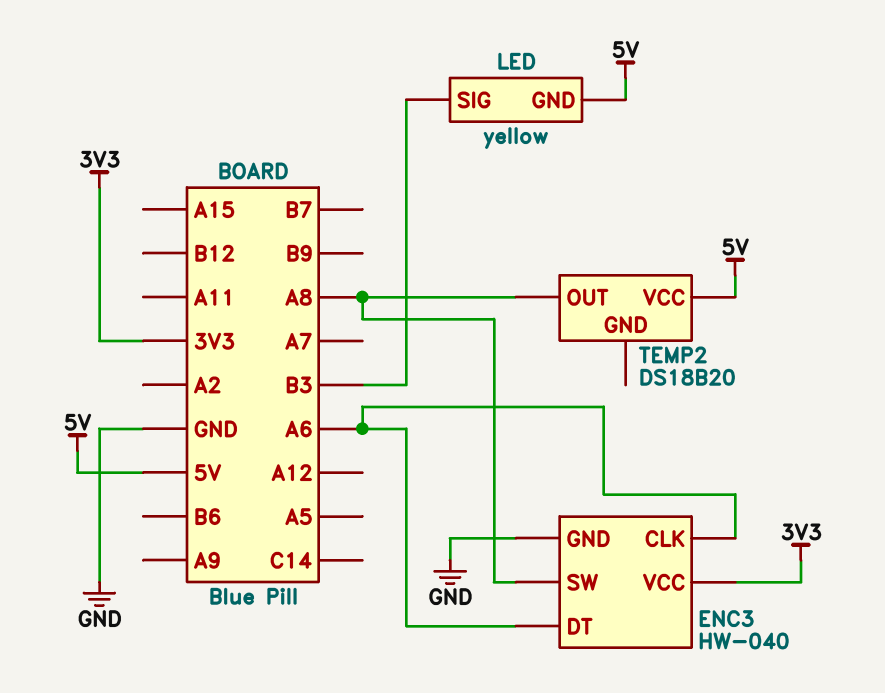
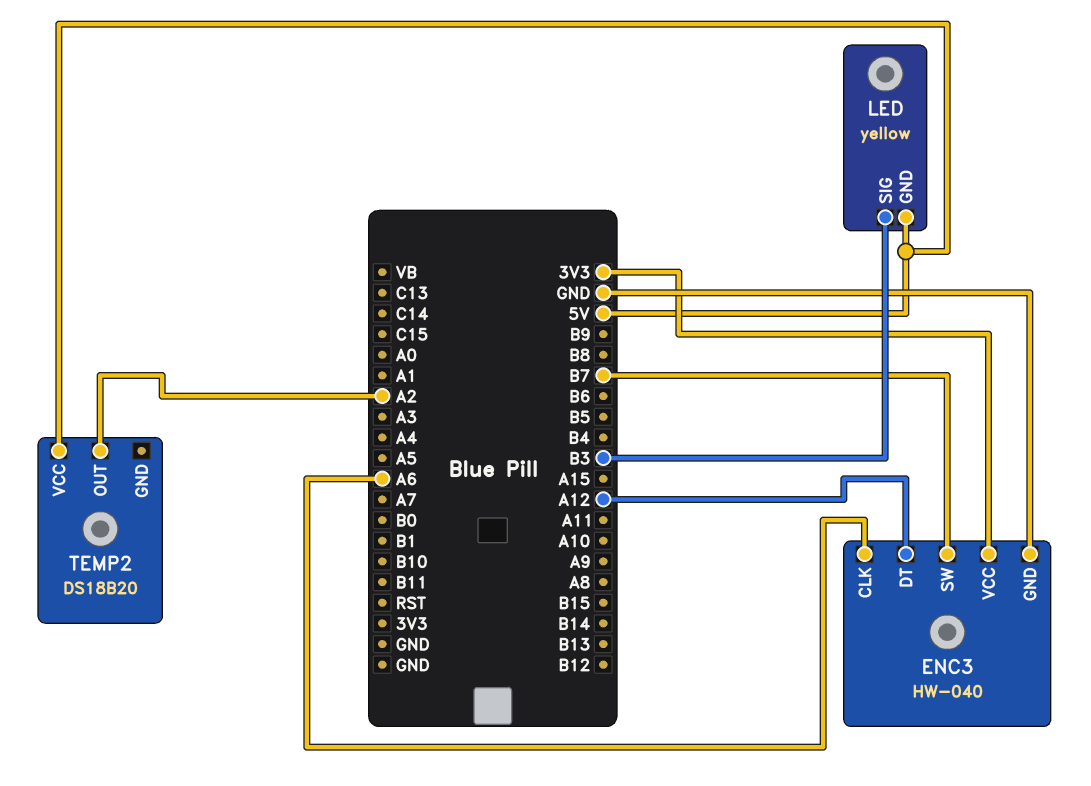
ENC3 pin DT: A6 -> A12
ENC3 pin SW: A8 -> B7
TEMP2 pin OUT: A8 -> A2

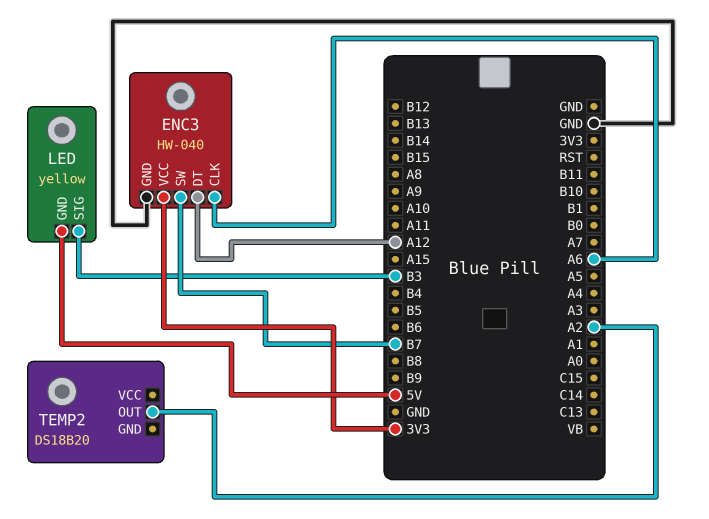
TEMP2 pin VCC: 5V -> none

